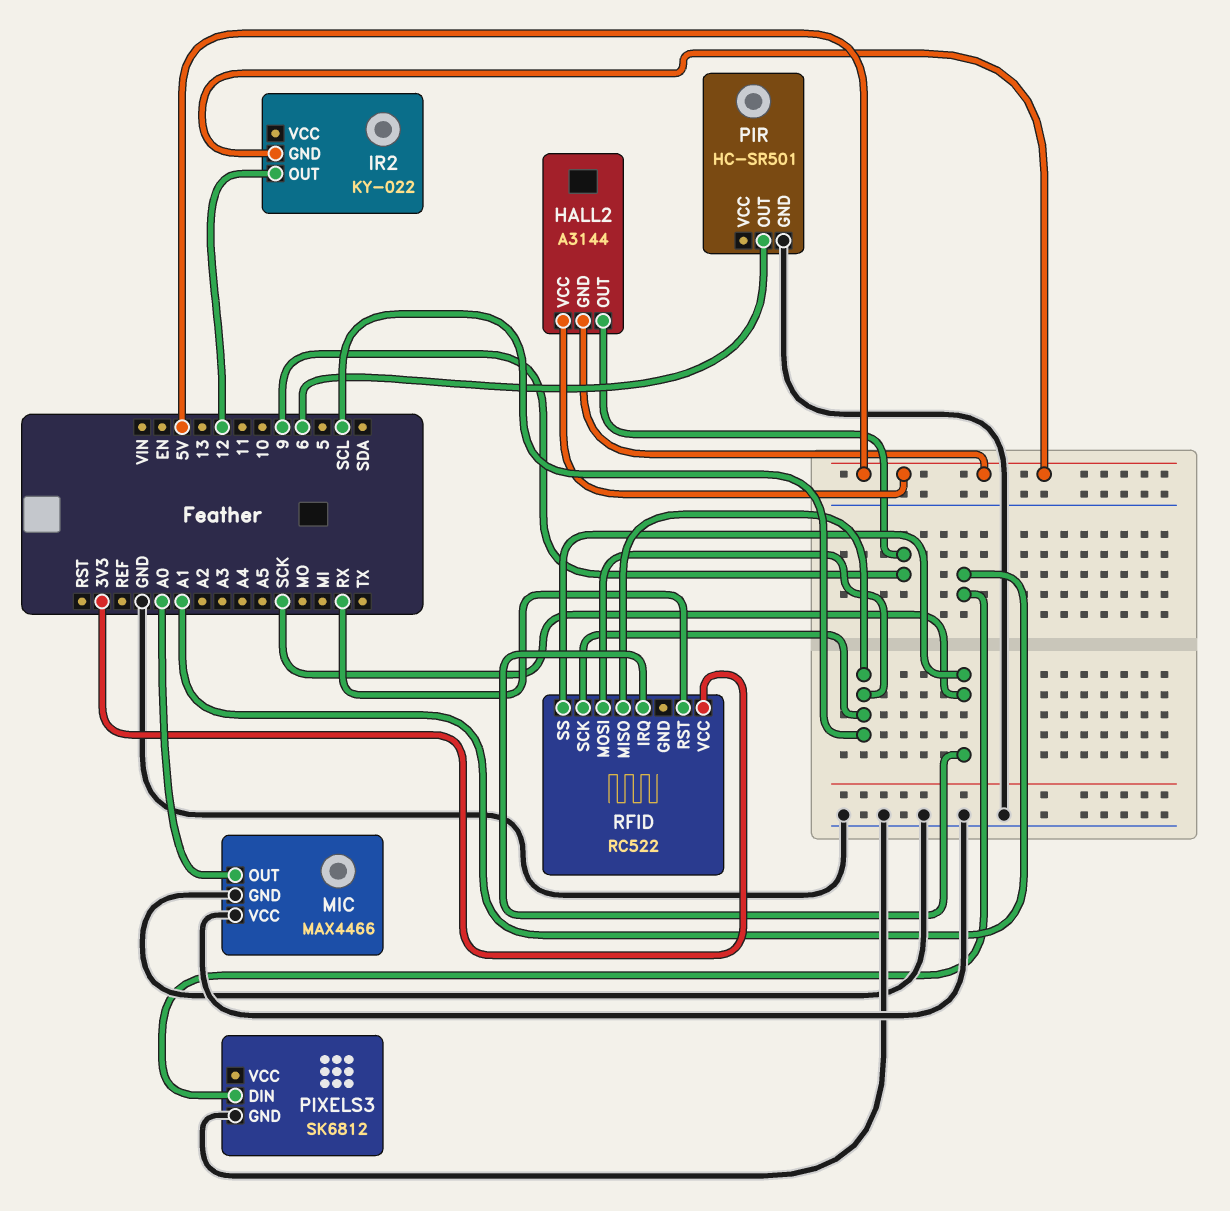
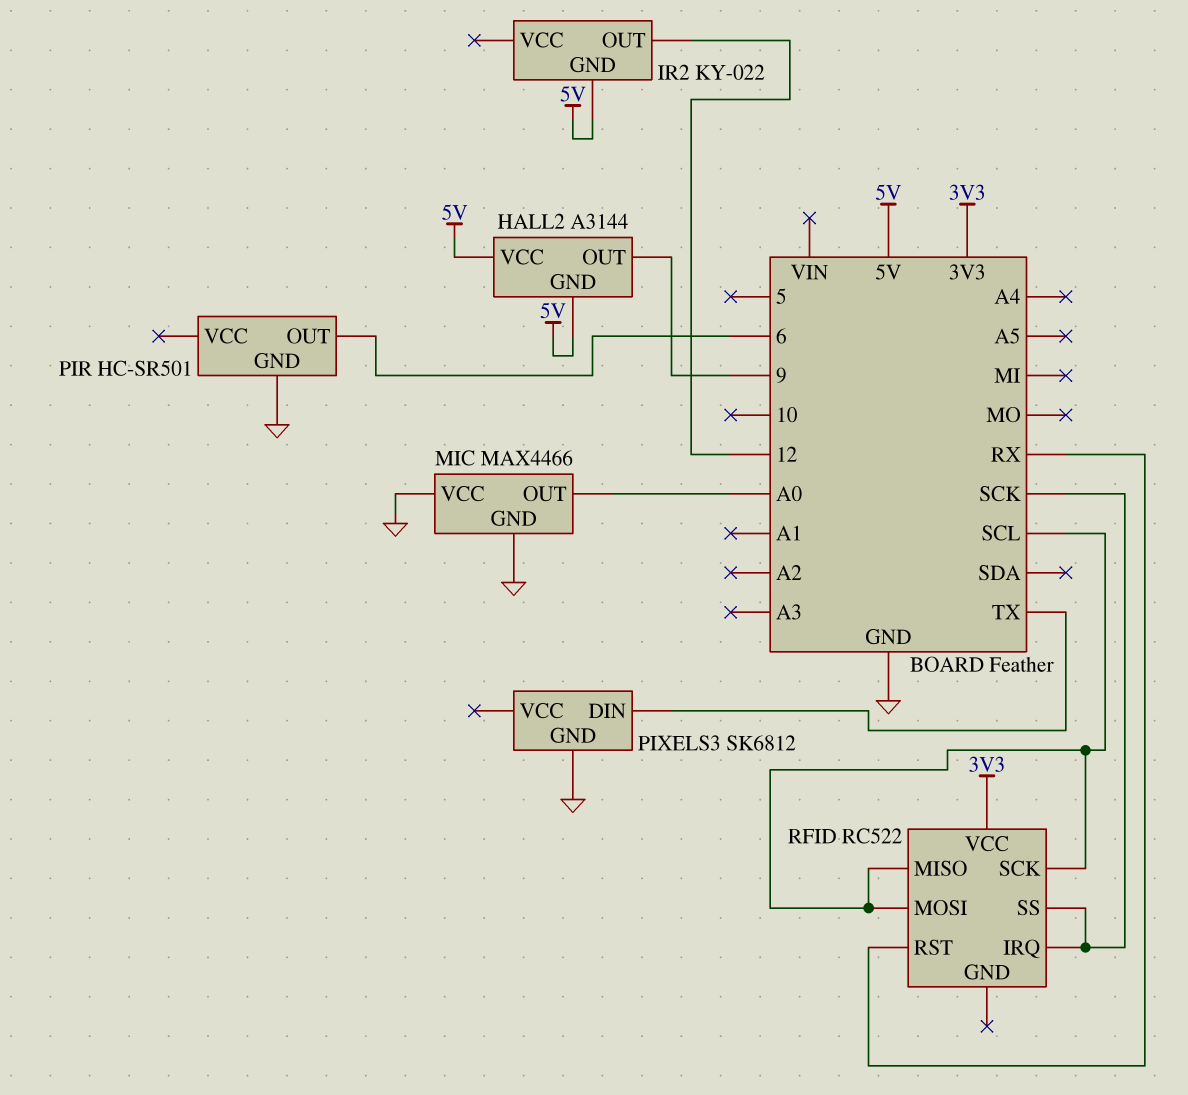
PIXELS3 pin DIN: A1 -> TX

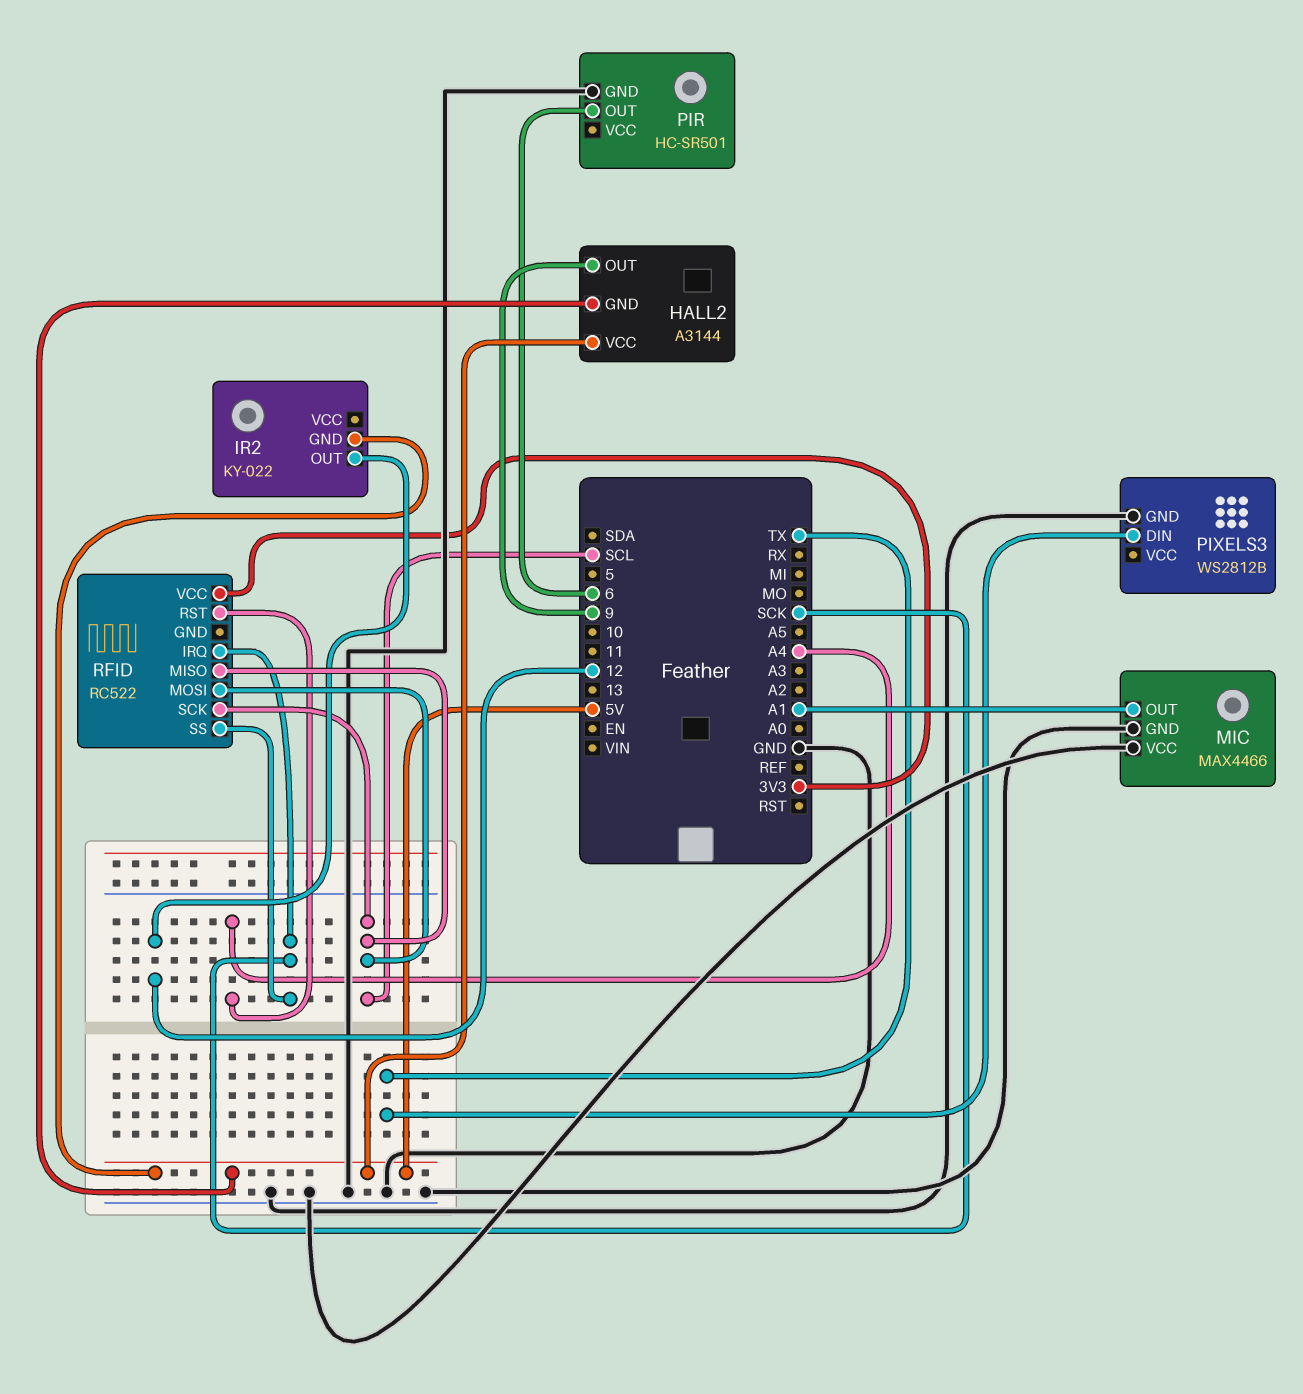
MIC pin OUT: A0 -> A1
PIXELS3: SK6812 -> WS2812B
RFID pin RST: RX -> A4

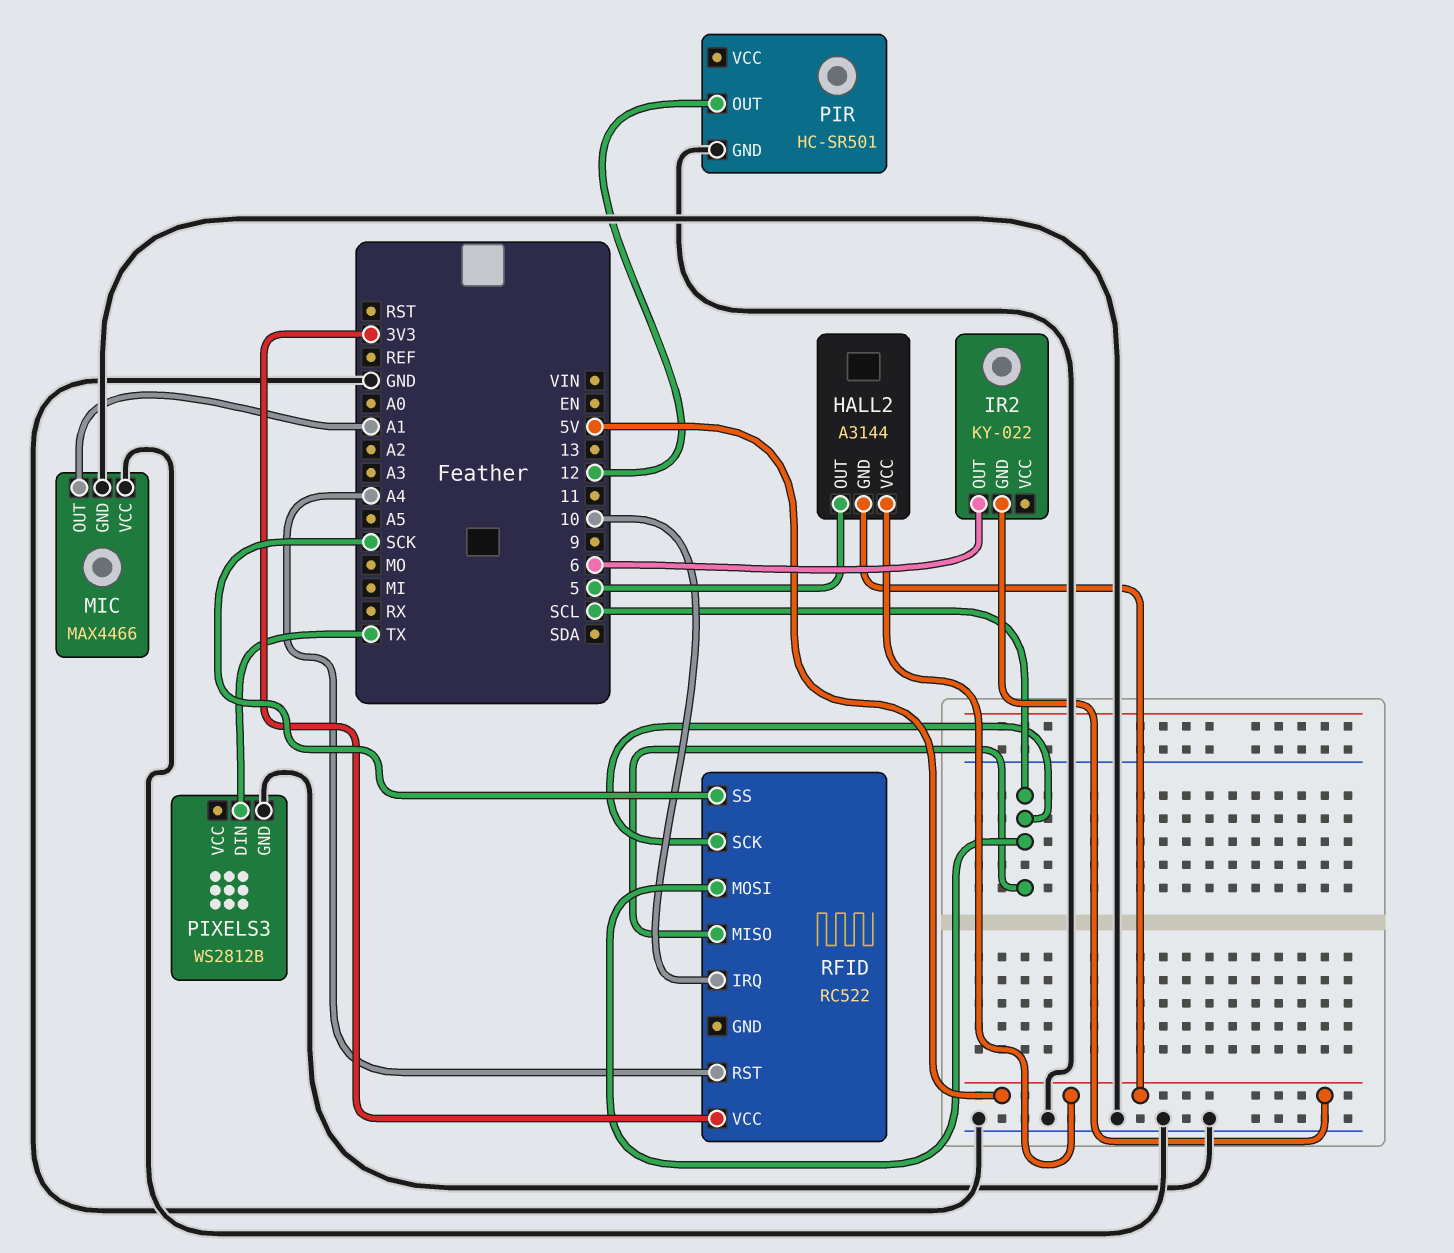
HALL2 pin OUT: 9 -> 5
IR2 pin OUT: 12 -> 6
PIR pin OUT: 6 -> 12
RFID pin IRQ: SCK -> 10

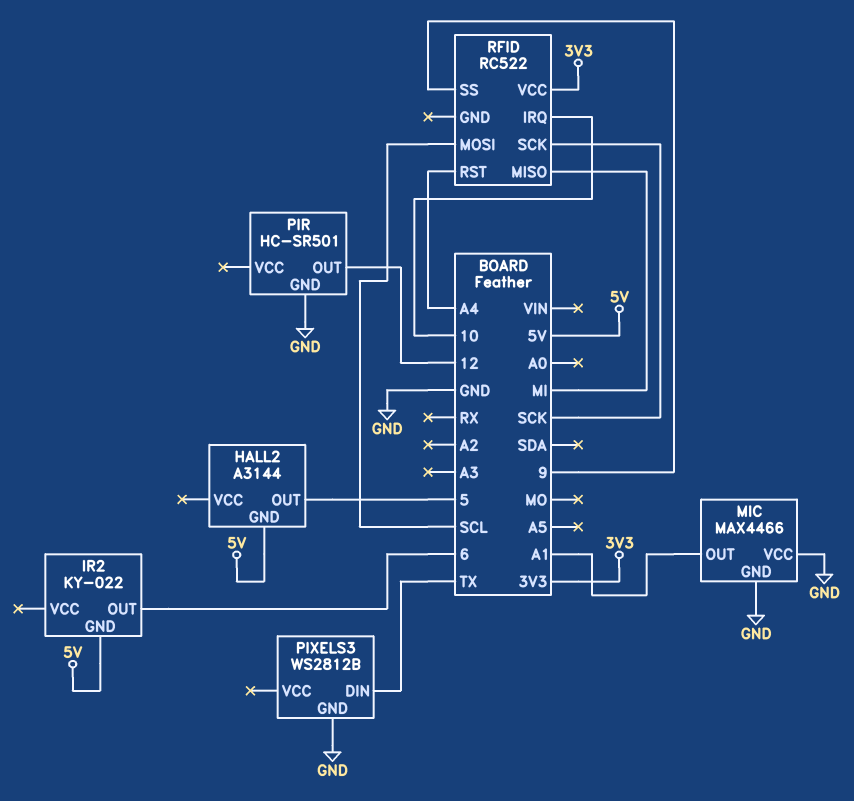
HALL2 pin VCC: 5V -> none
RFID pin MISO: SCL -> MI
RFID pin SCK: SCL -> SCK
RFID pin SS: SCK -> 9

